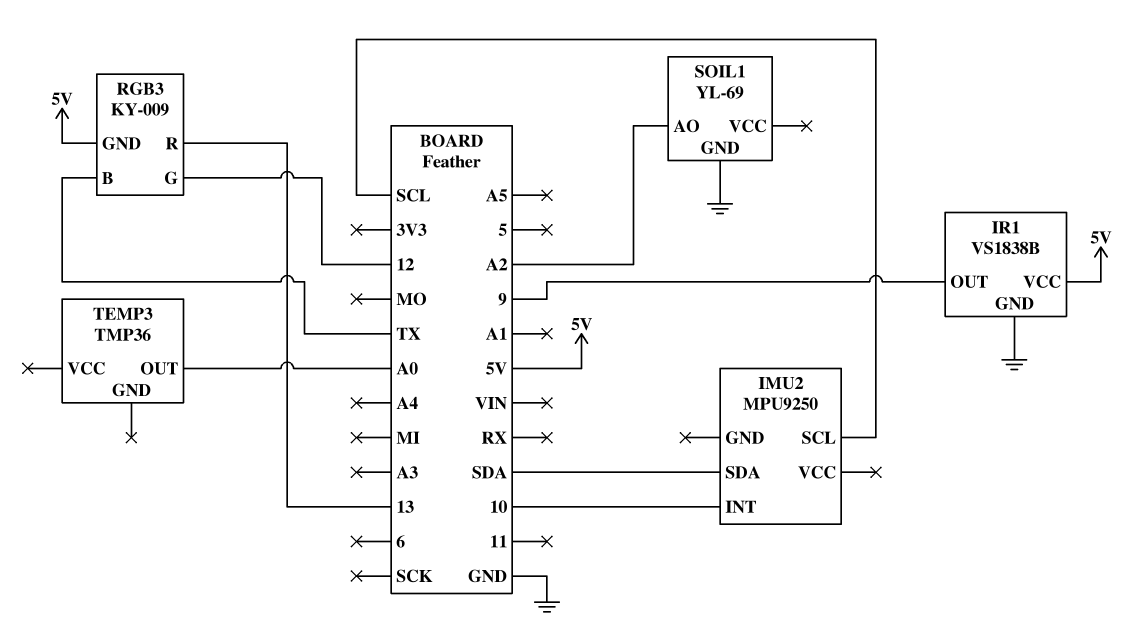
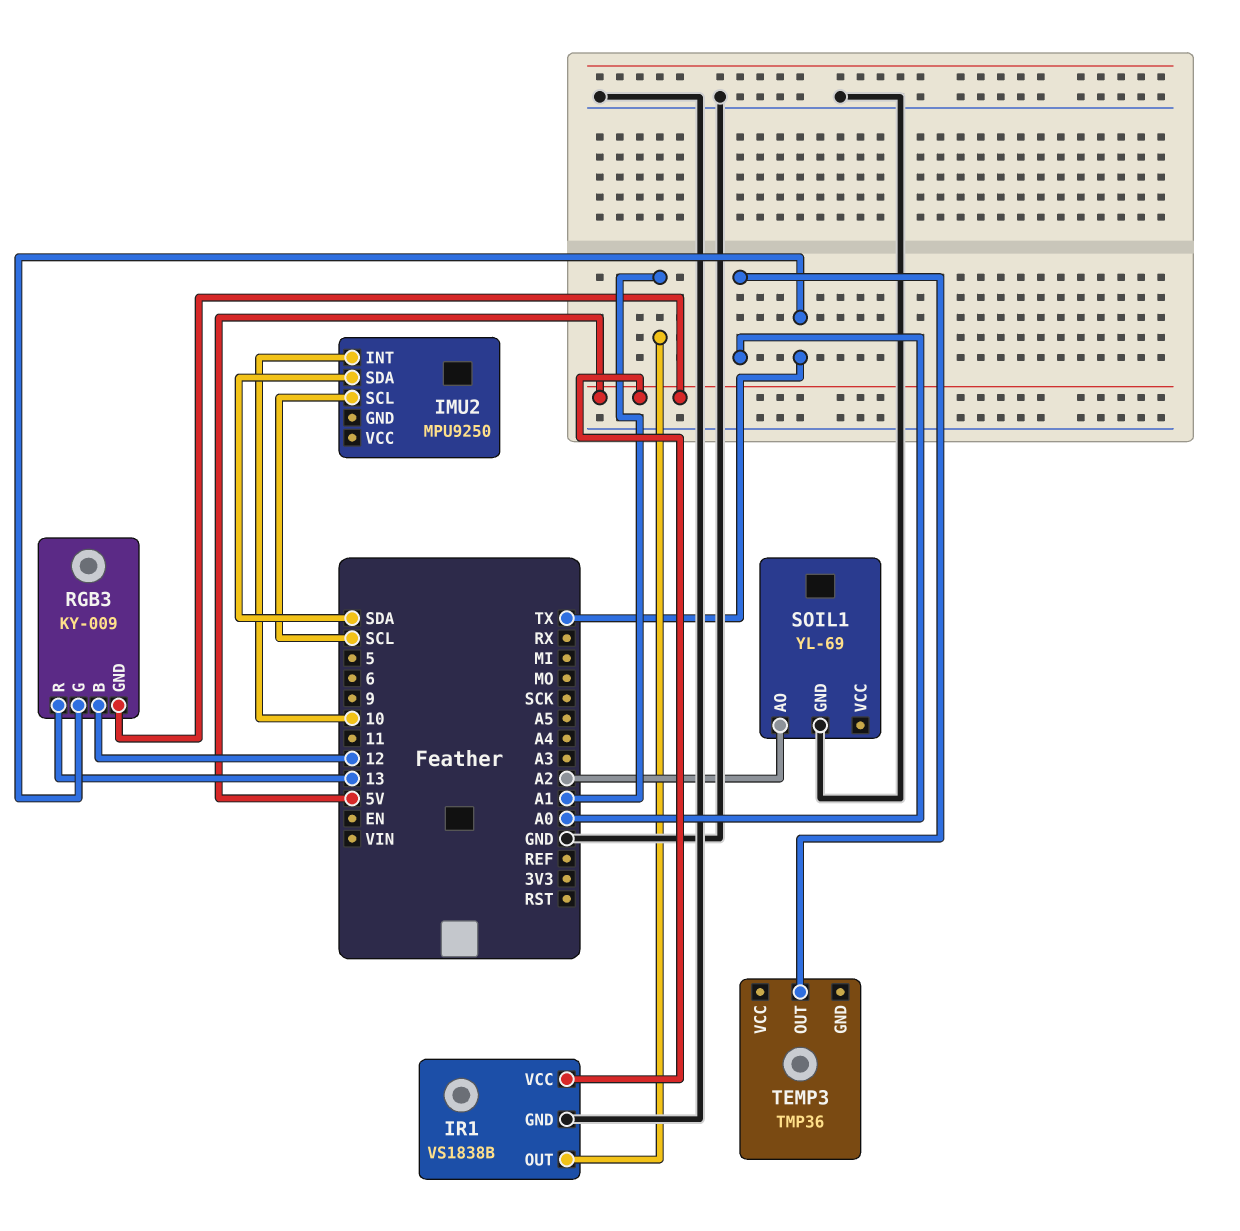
IR1 pin OUT: 9 -> A1
RGB3 pin B: TX -> 12
RGB3 pin G: 12 -> TX

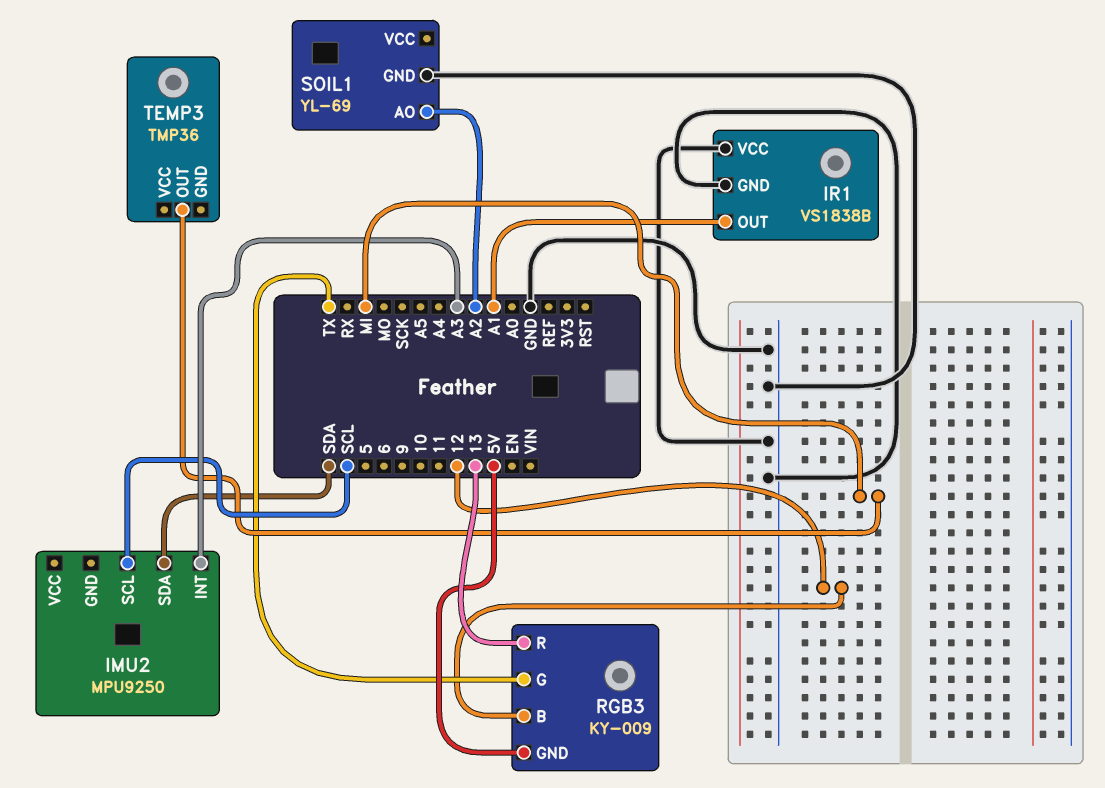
IMU2 pin INT: 10 -> A3
IR1 pin VCC: 5V -> GND
TEMP3 pin OUT: A0 -> MI

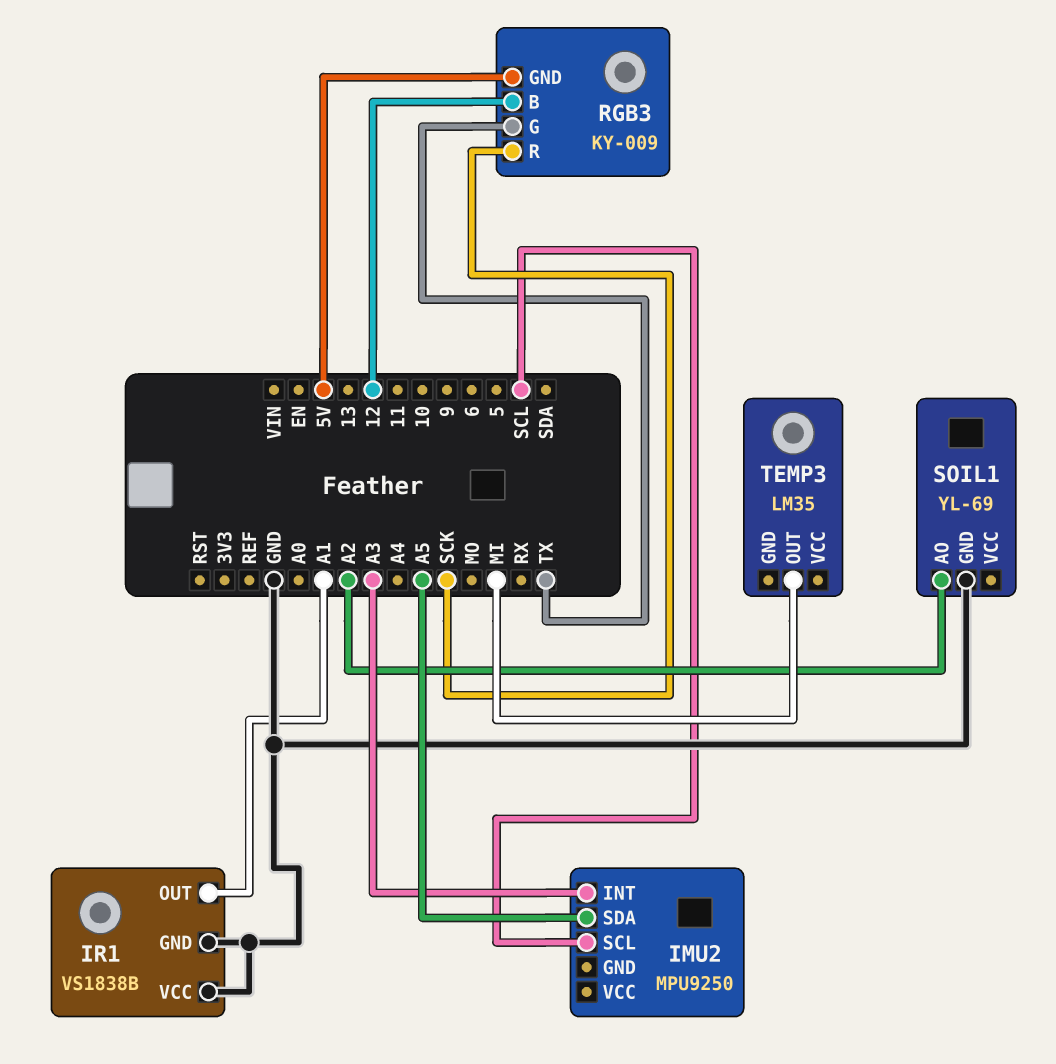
IMU2 pin SDA: SDA -> A5
RGB3 pin R: 13 -> SCK
TEMP3: TMP36 -> LM35

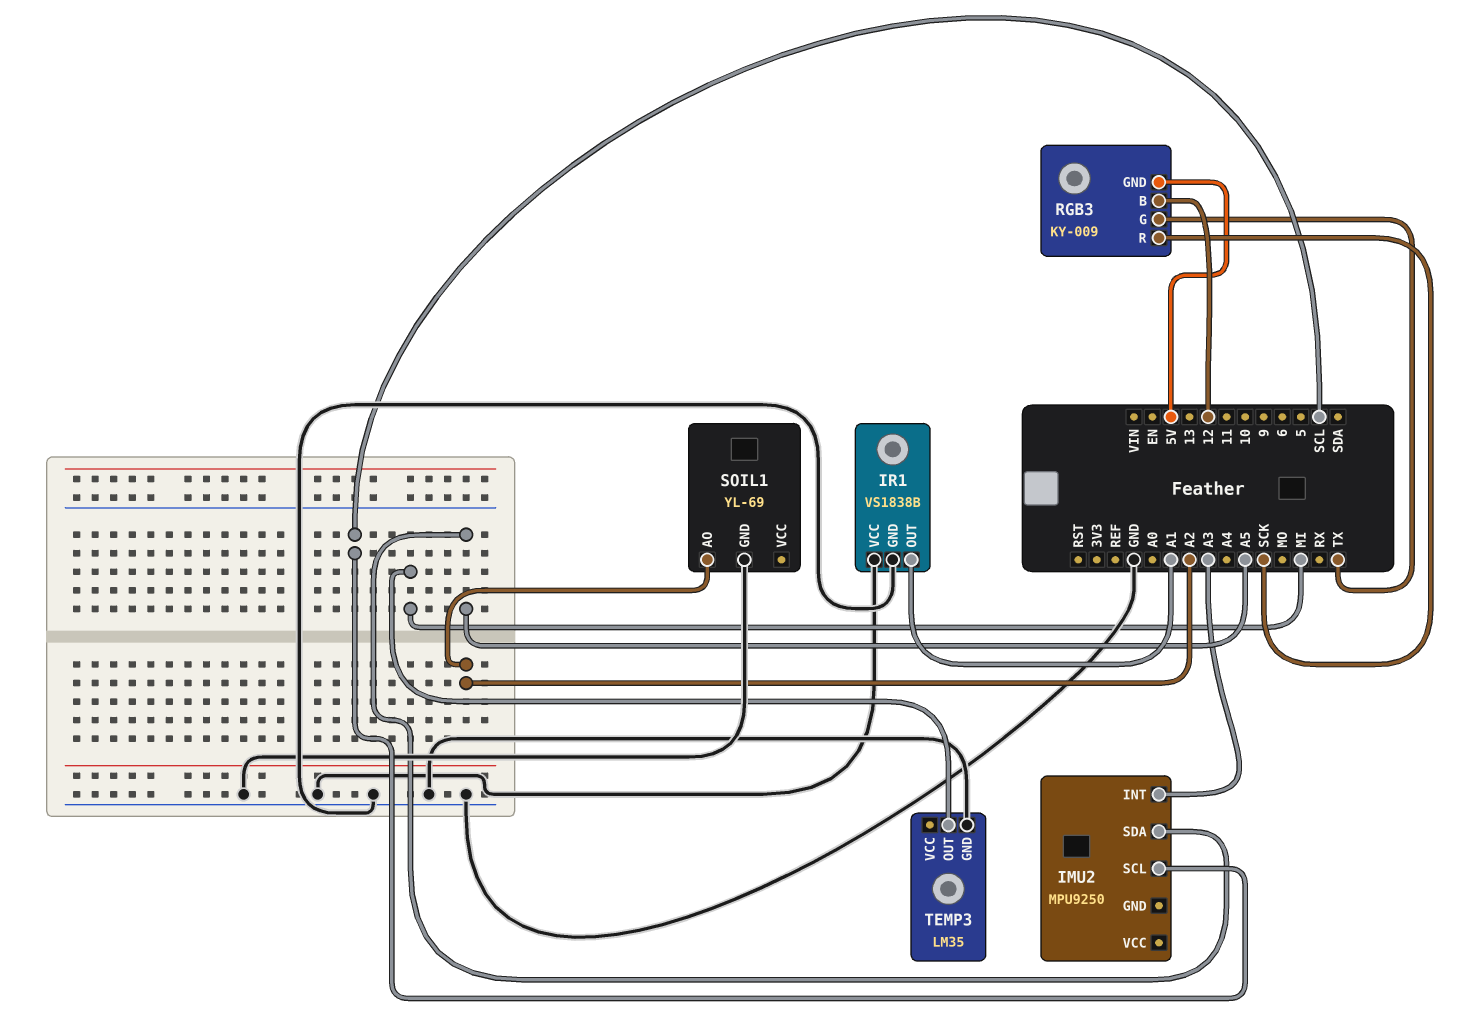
TEMP3 pin GND: none -> GND

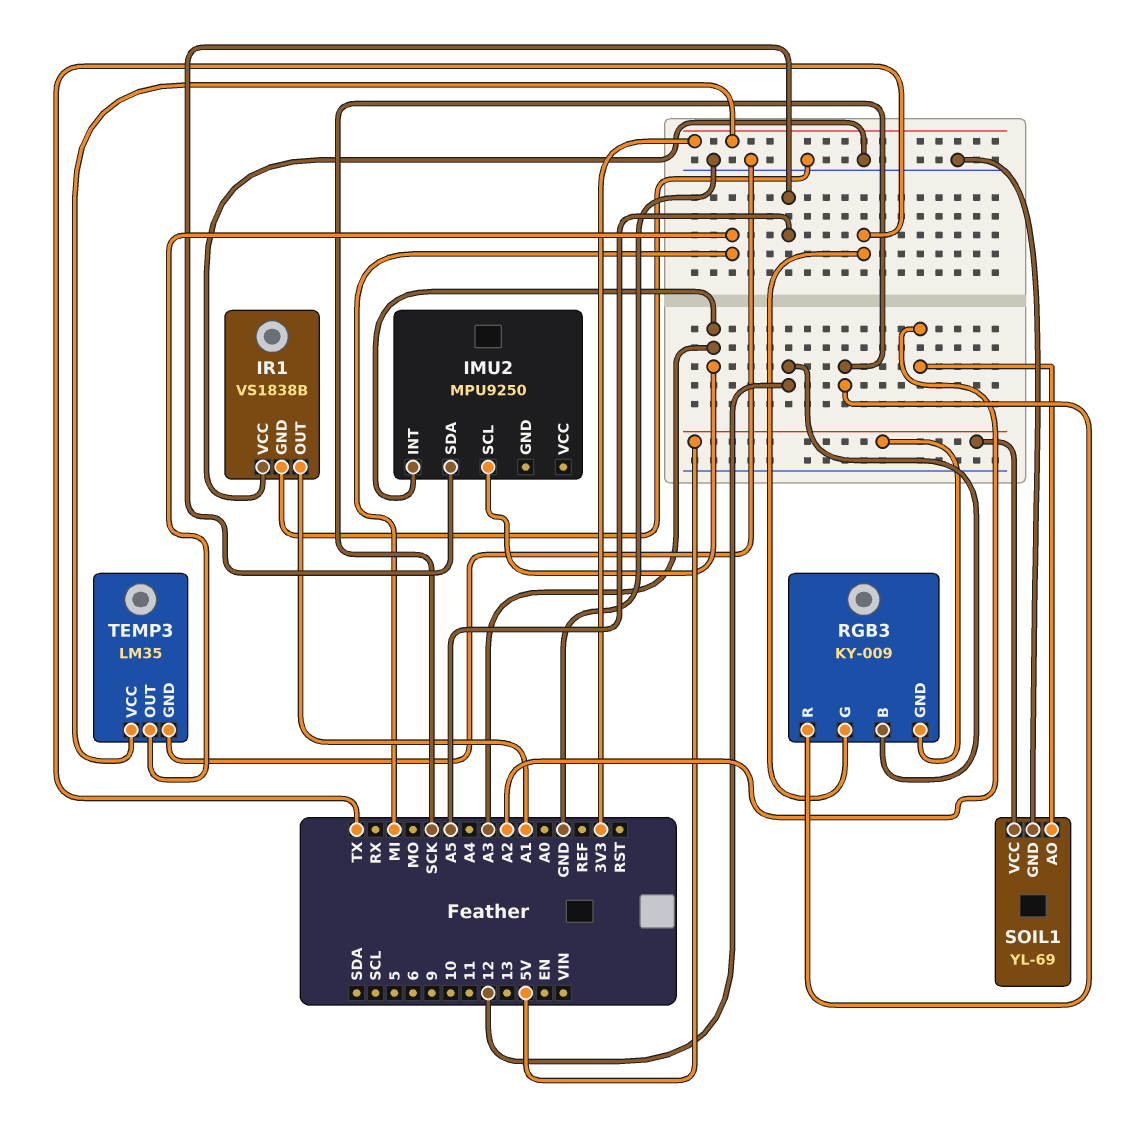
IMU2 pin SCL: SCL -> A3
SOIL1 pin VCC: none -> 5V
TEMP3 pin VCC: none -> 3V3

